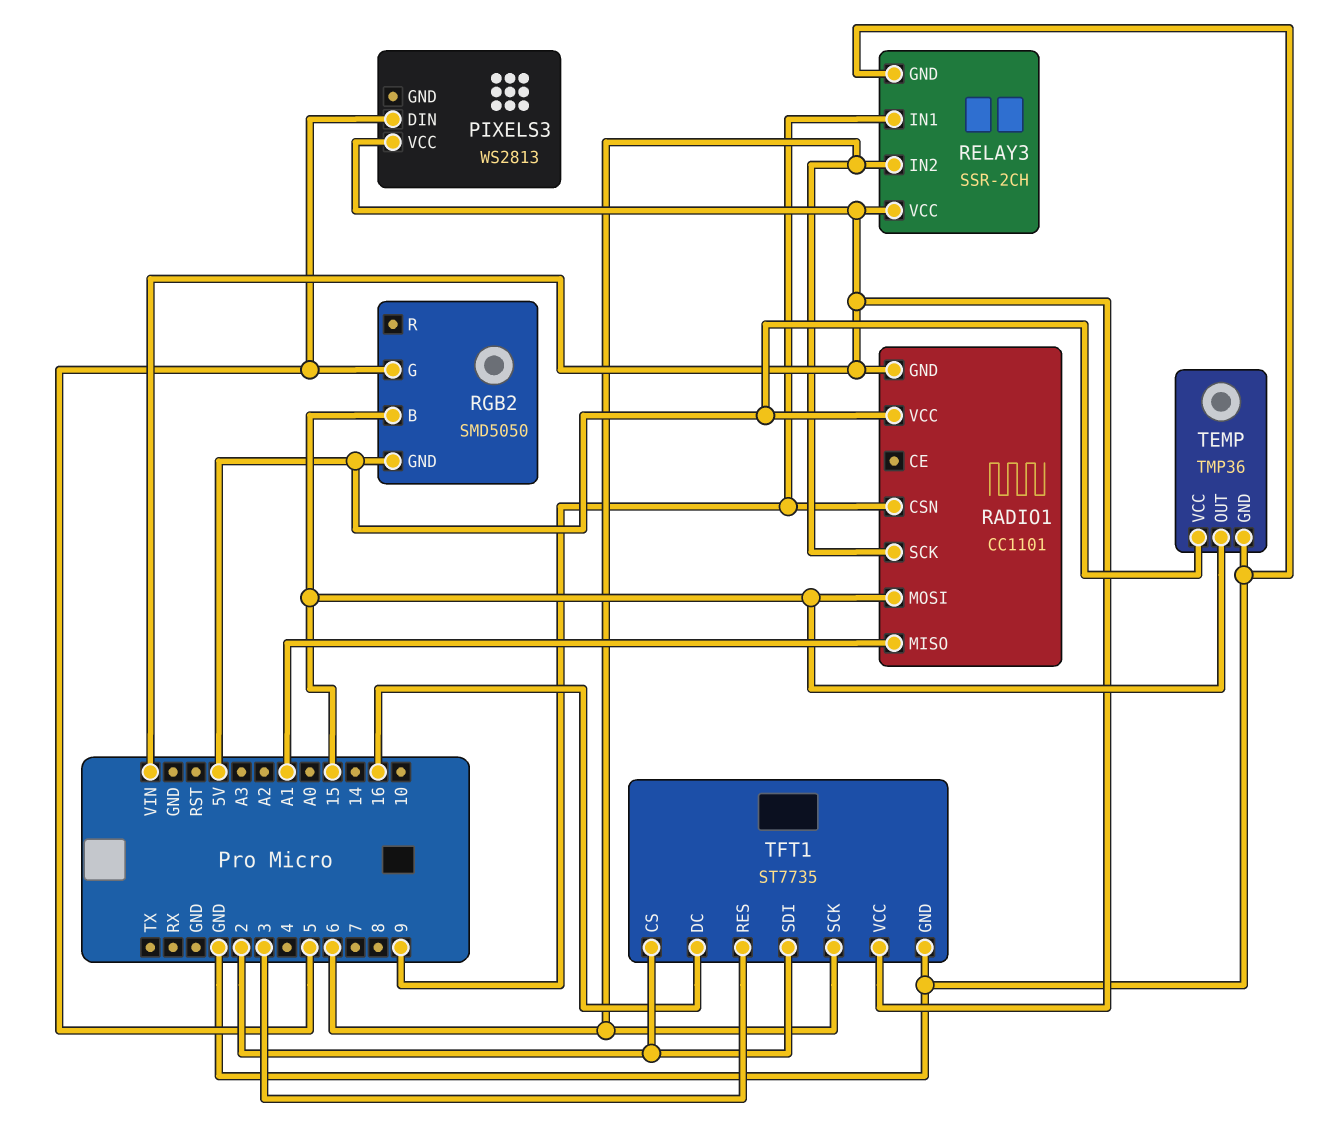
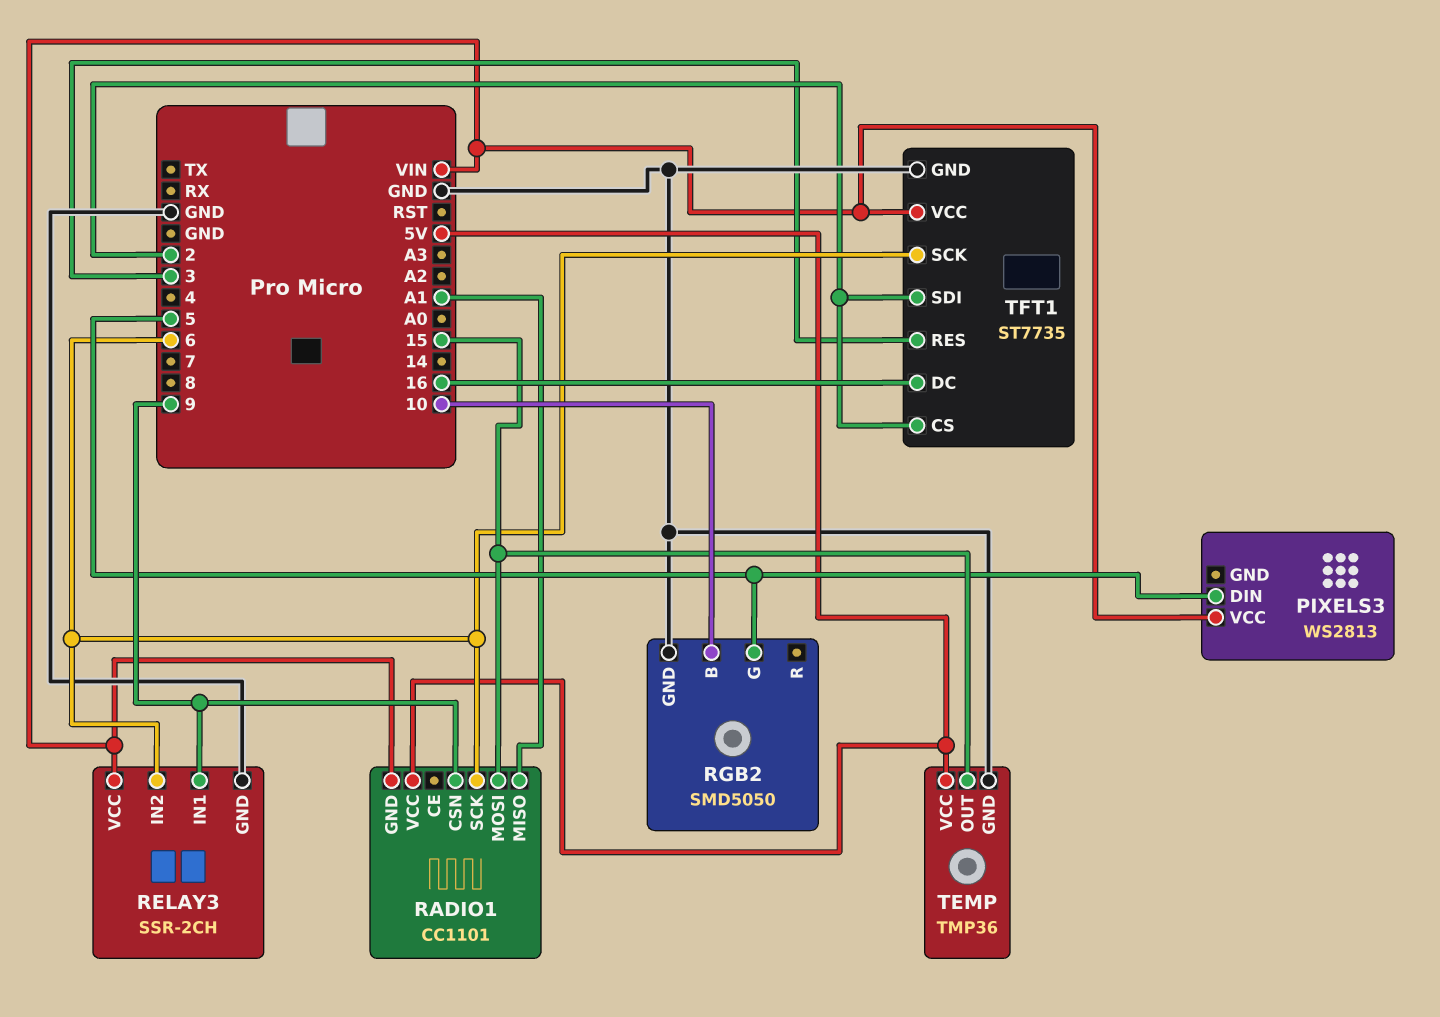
RGB2 pin B: 15 -> 10
RGB2 pin GND: 5V -> GND

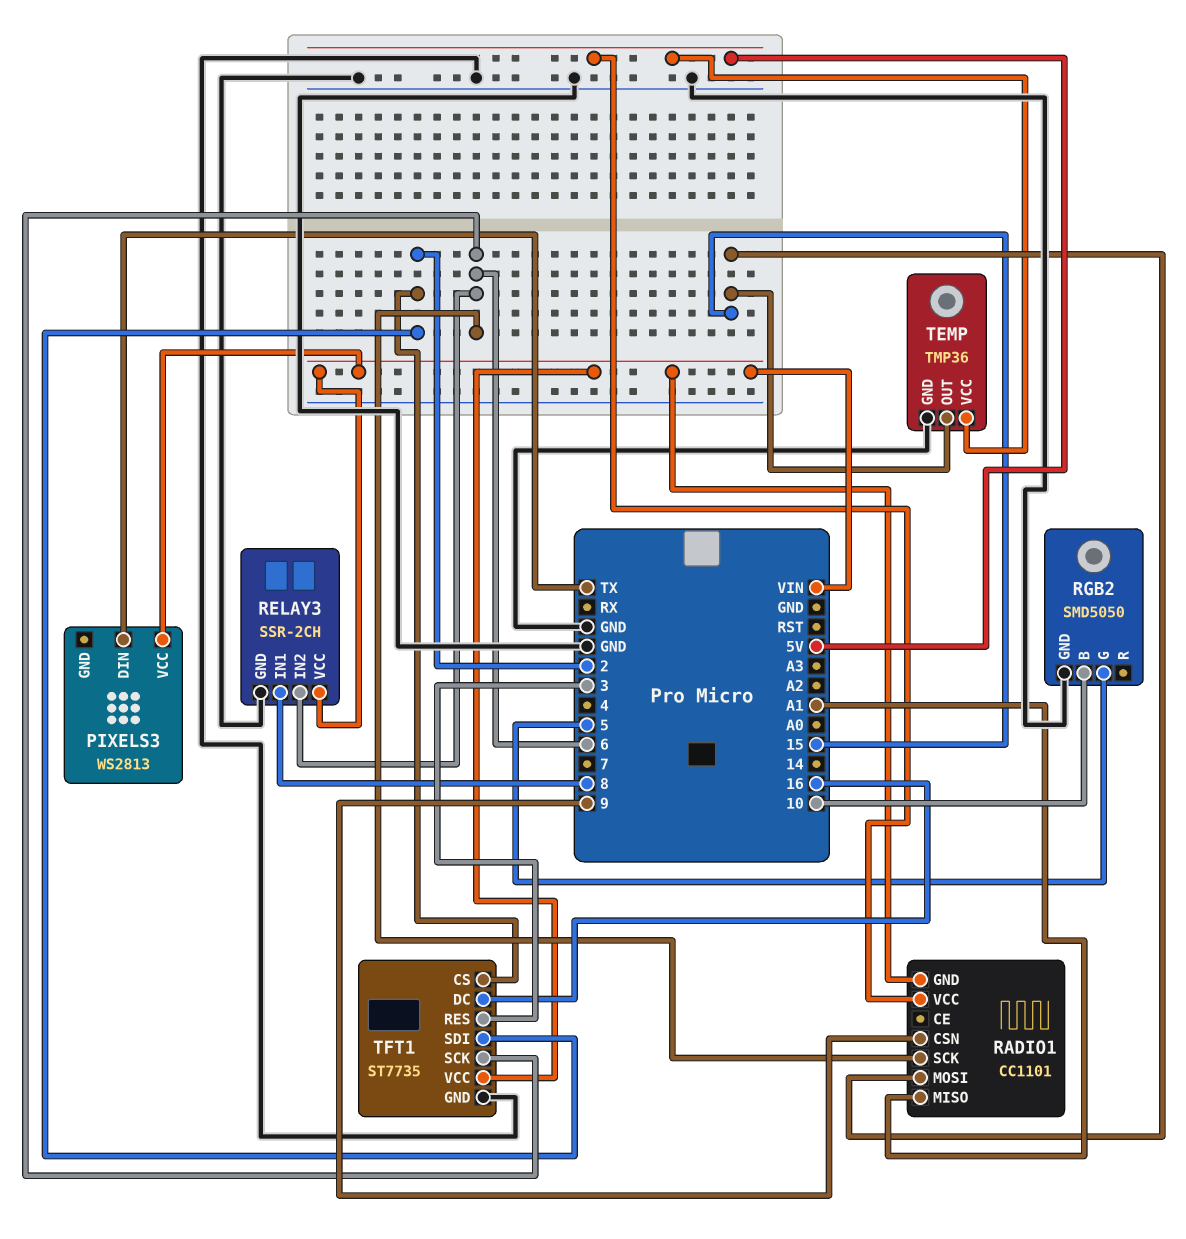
PIXELS3 pin DIN: 5 -> TX
RELAY3 pin IN1: 9 -> 8

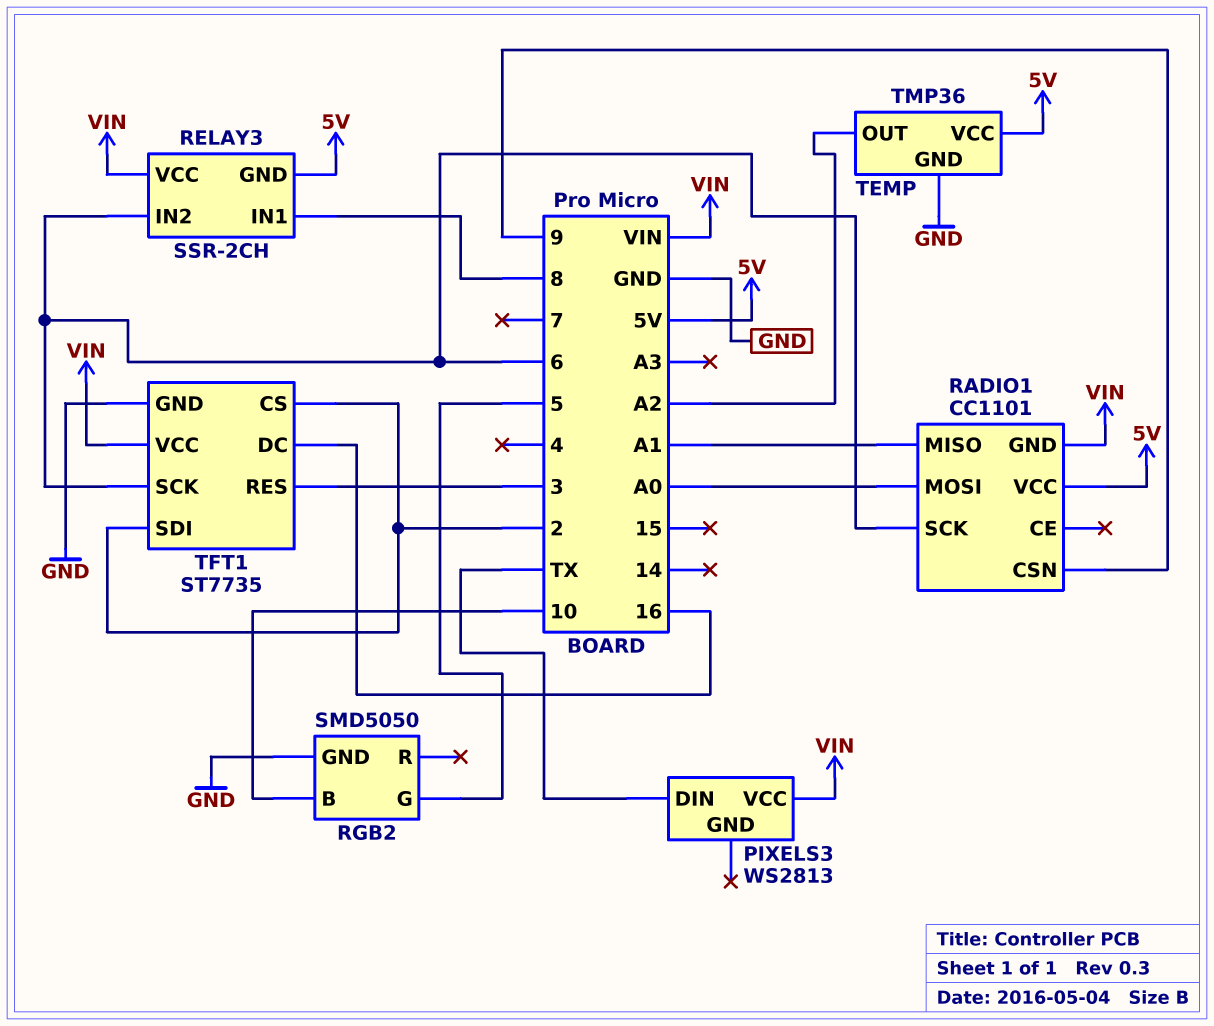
RADIO1 pin MOSI: 15 -> A0
RELAY3 pin GND: GND -> 5V
TEMP pin OUT: 15 -> A2

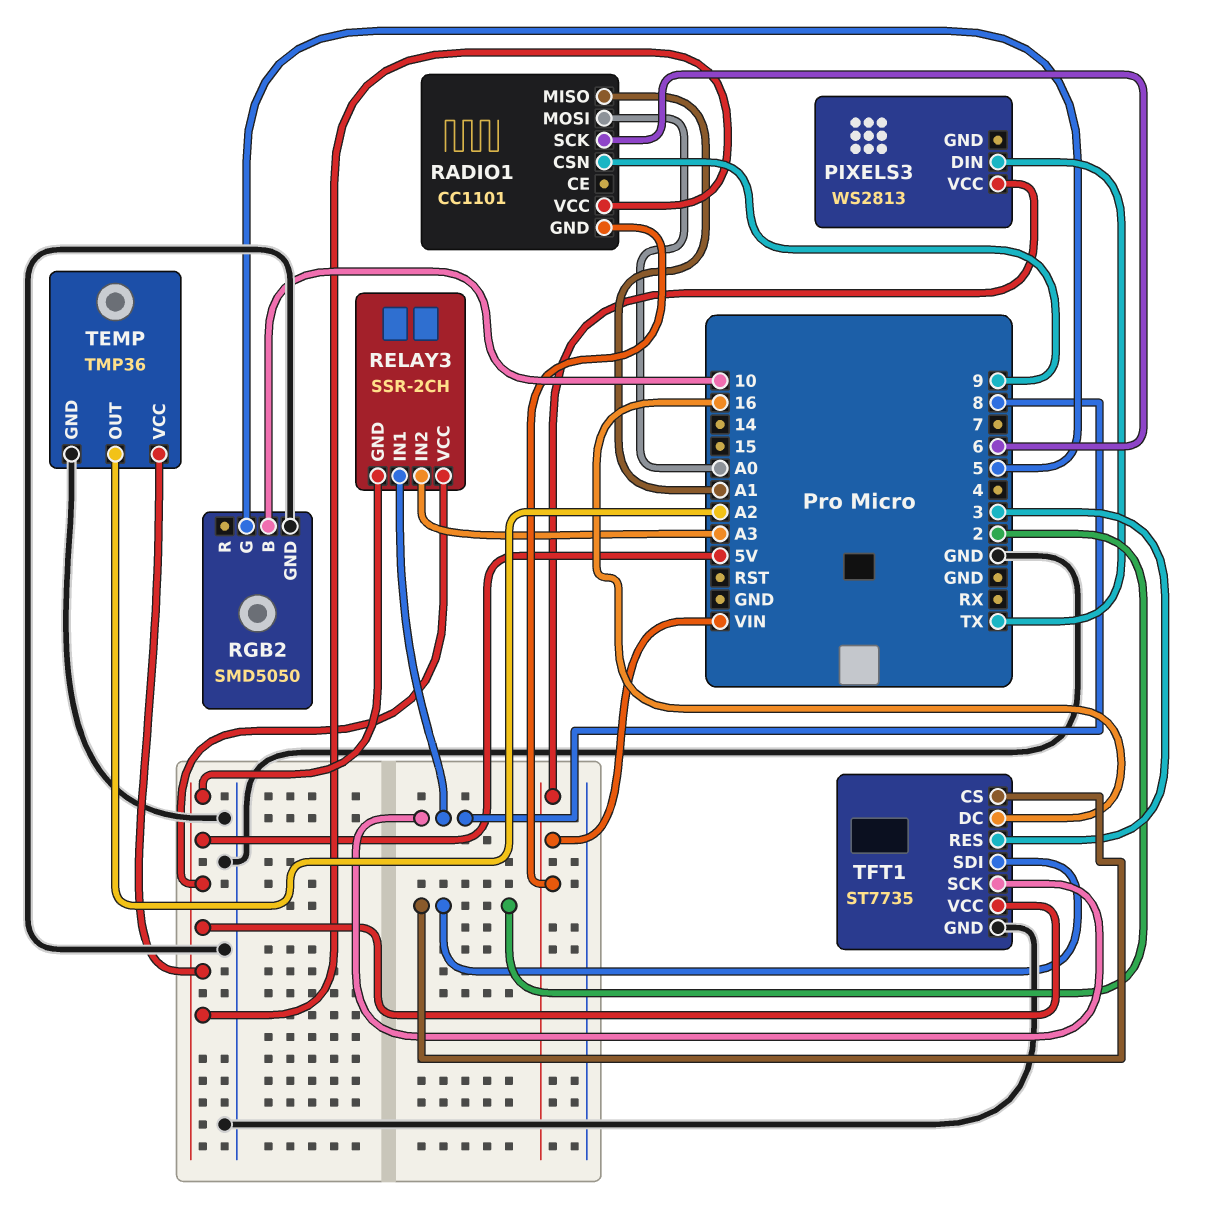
RELAY3 pin IN2: 6 -> A3
RELAY3 pin VCC: VIN -> 5V
TFT1 pin SCK: 6 -> 8
TFT1 pin VCC: VIN -> 5V

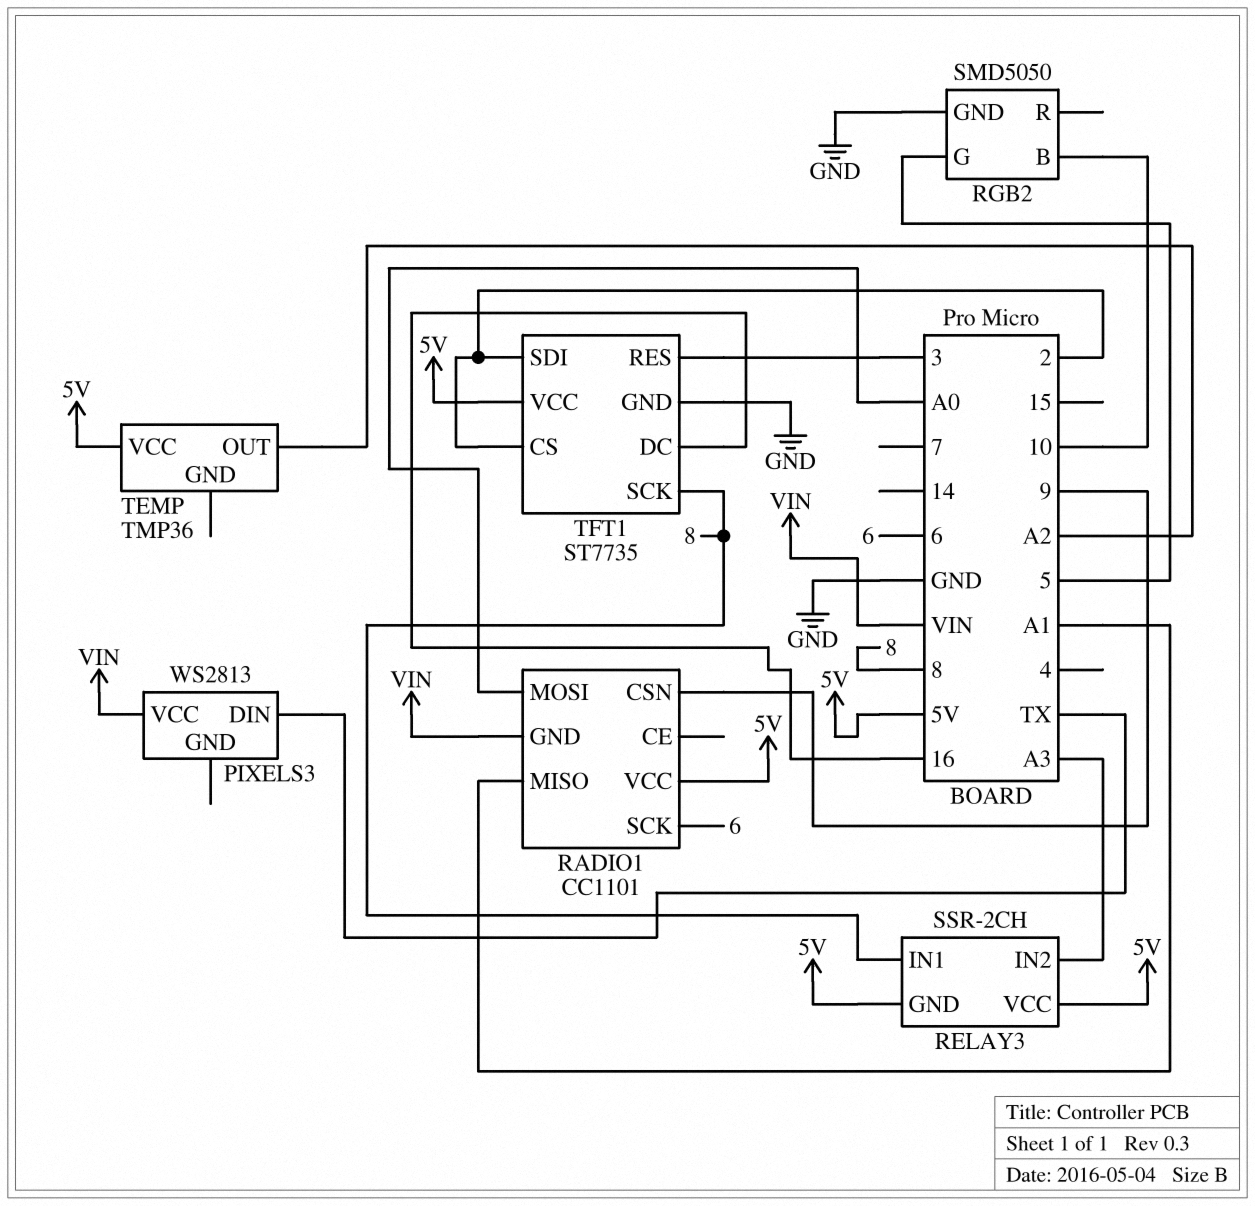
TEMP pin GND: GND -> none

